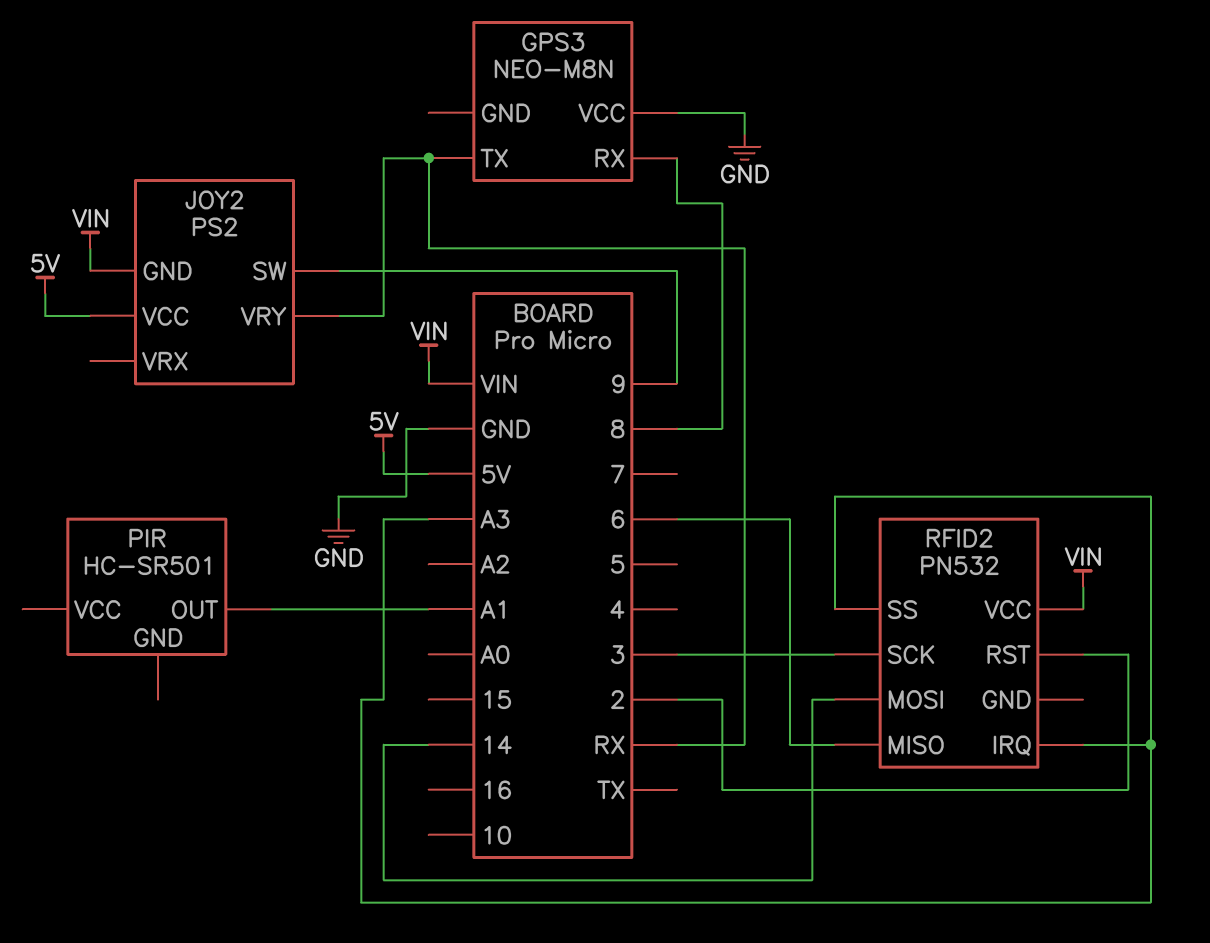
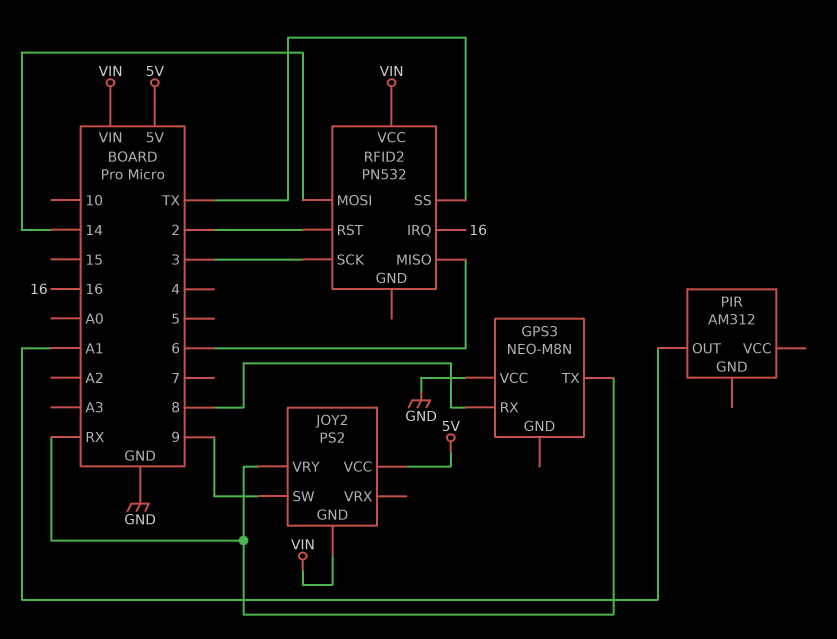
PIR: HC-SR501 -> AM312
RFID2 pin IRQ: A3 -> 16
RFID2 pin SS: A3 -> TX

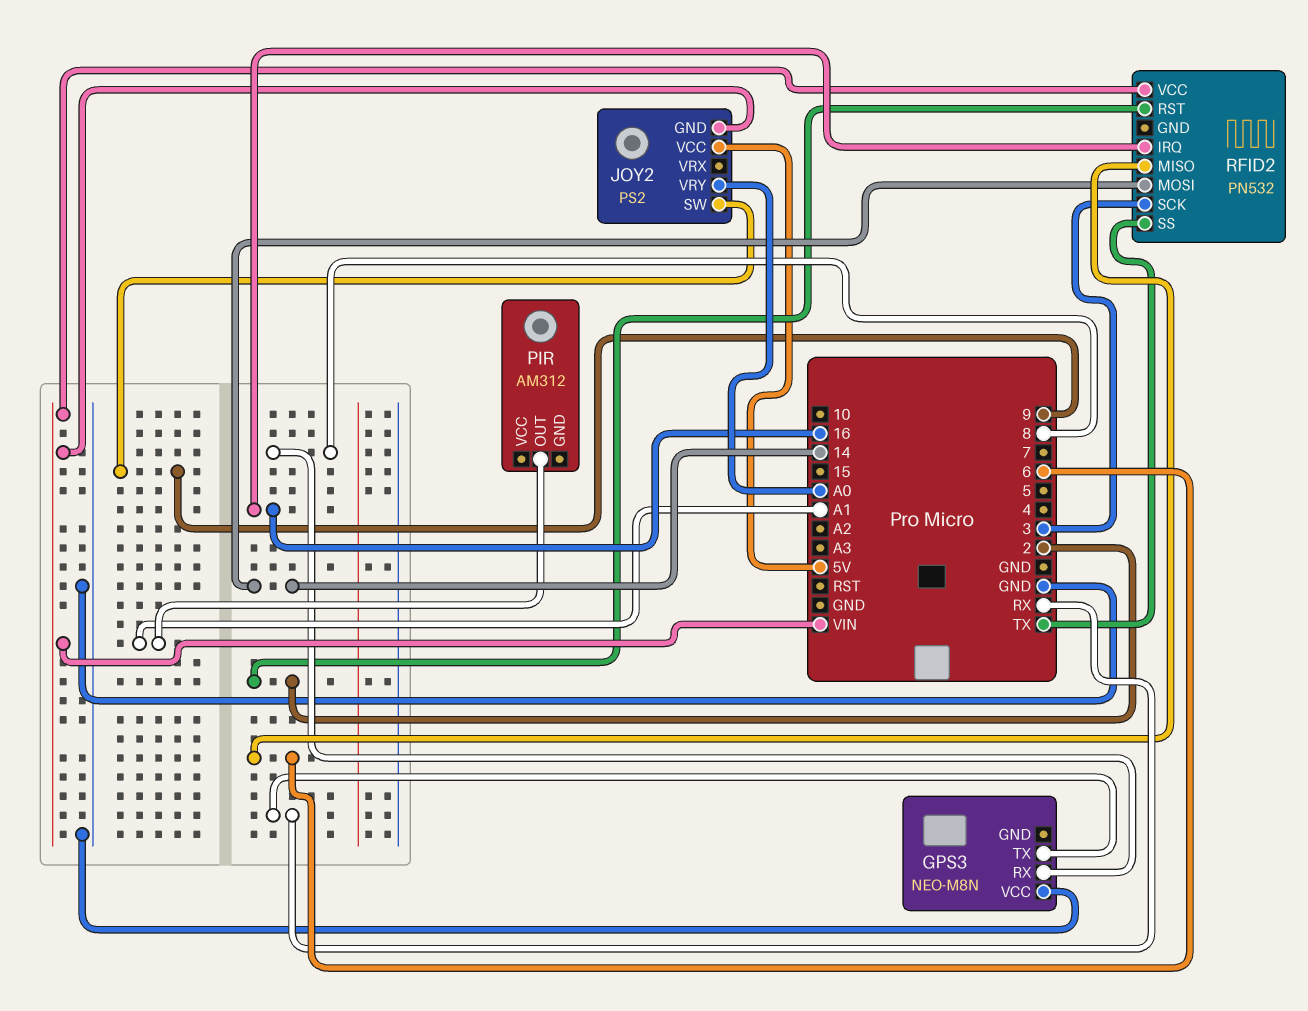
JOY2 pin VRY: RX -> A0

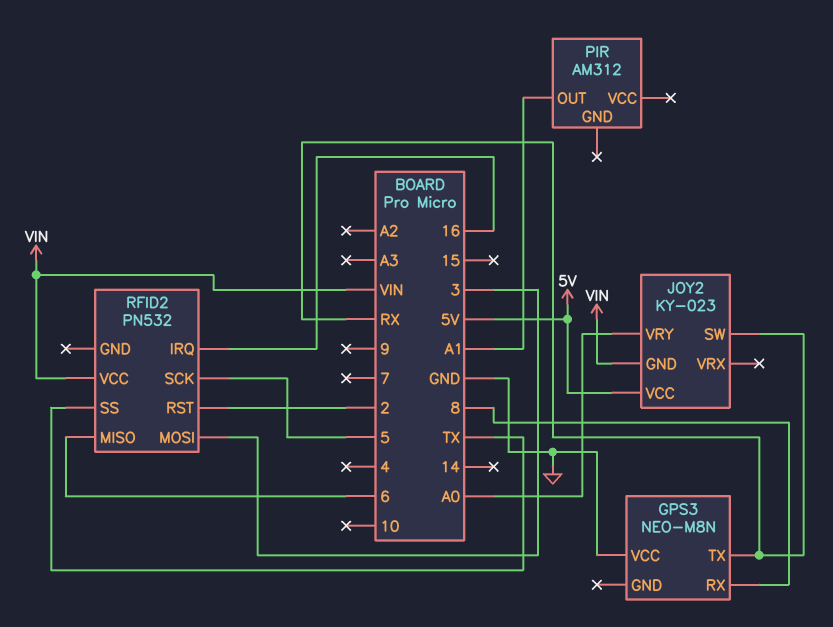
JOY2: PS2 -> KY-023
JOY2 pin SW: 9 -> RX
RFID2 pin MOSI: 14 -> 3
RFID2 pin SCK: 3 -> 5

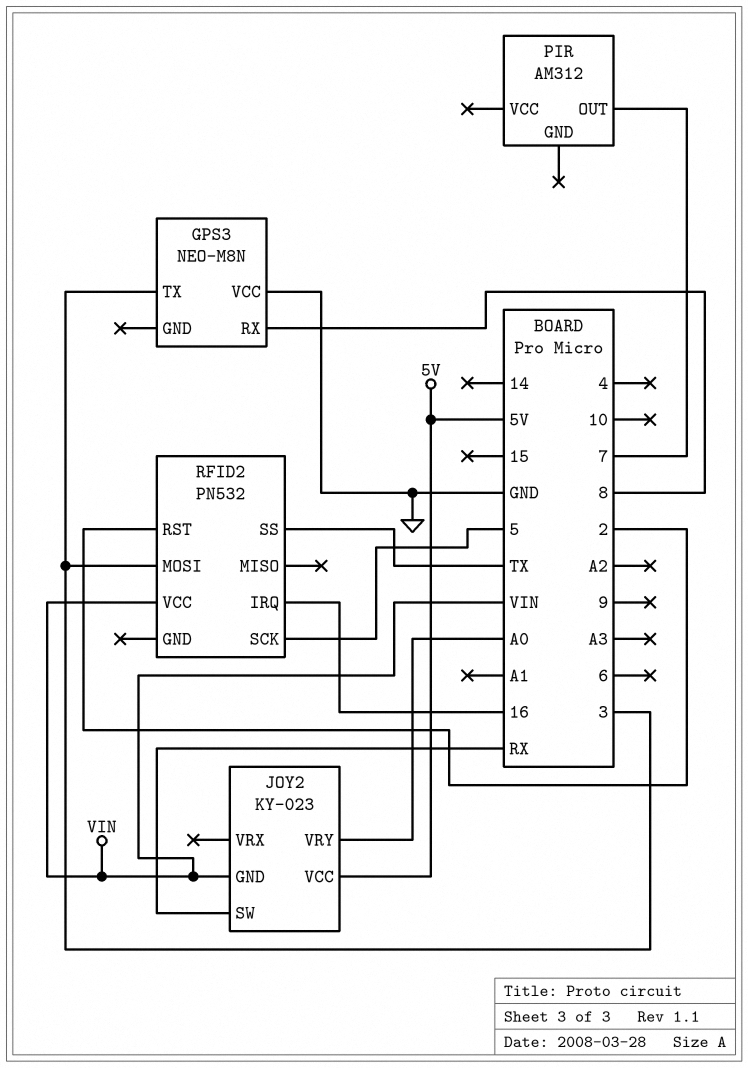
GPS3 pin TX: RX -> 3
PIR pin OUT: A1 -> 7
RFID2 pin MISO: 6 -> none

